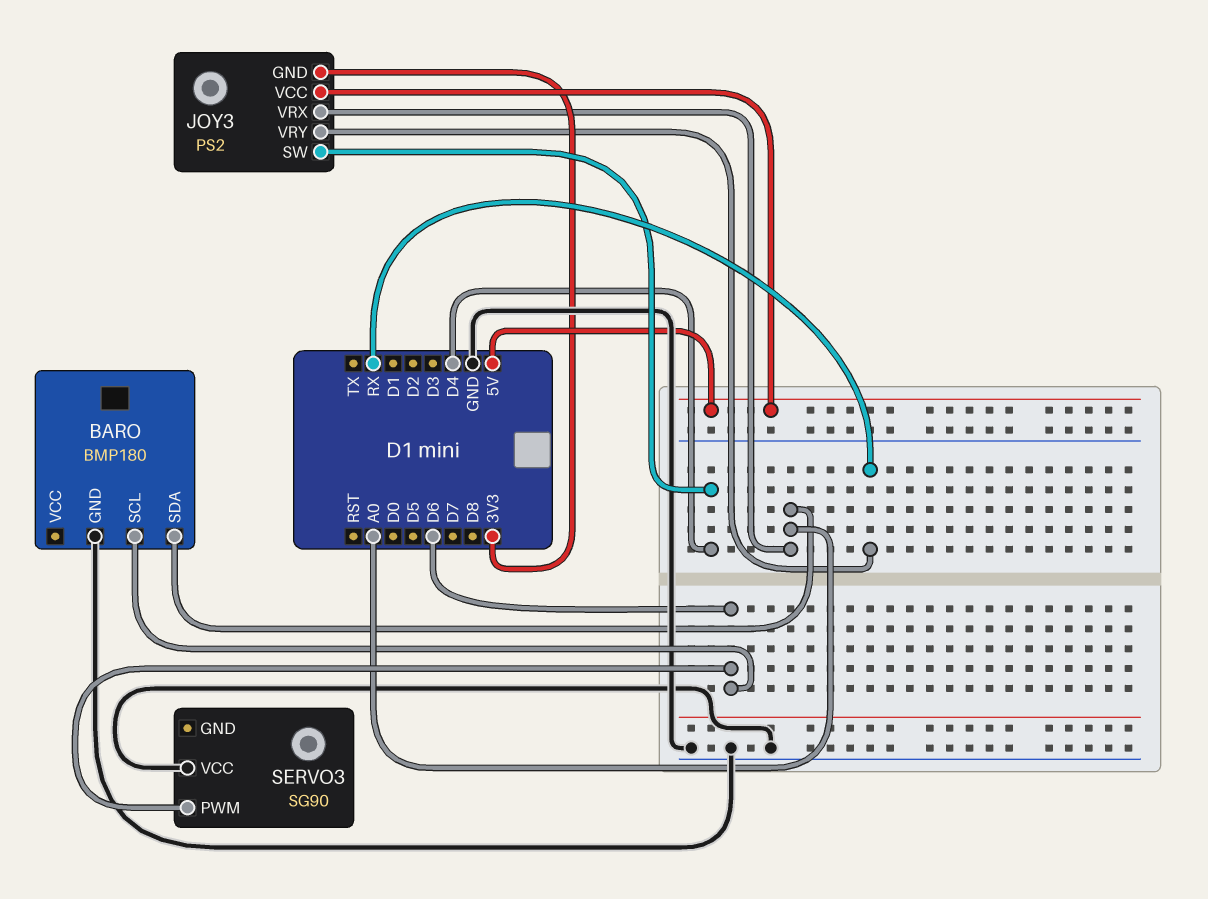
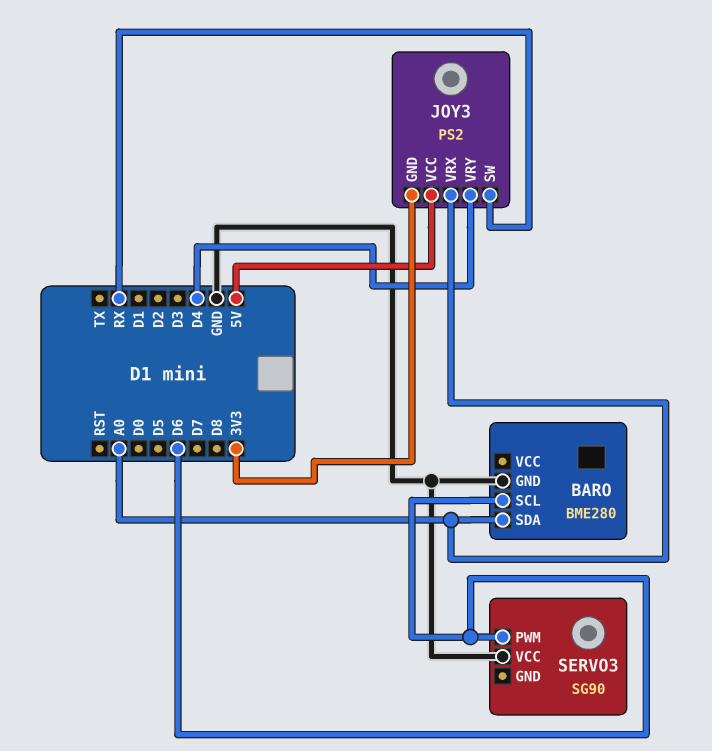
BARO: BMP180 -> BME280
JOY3 pin SW: D4 -> RX
JOY3 pin VRY: RX -> D4

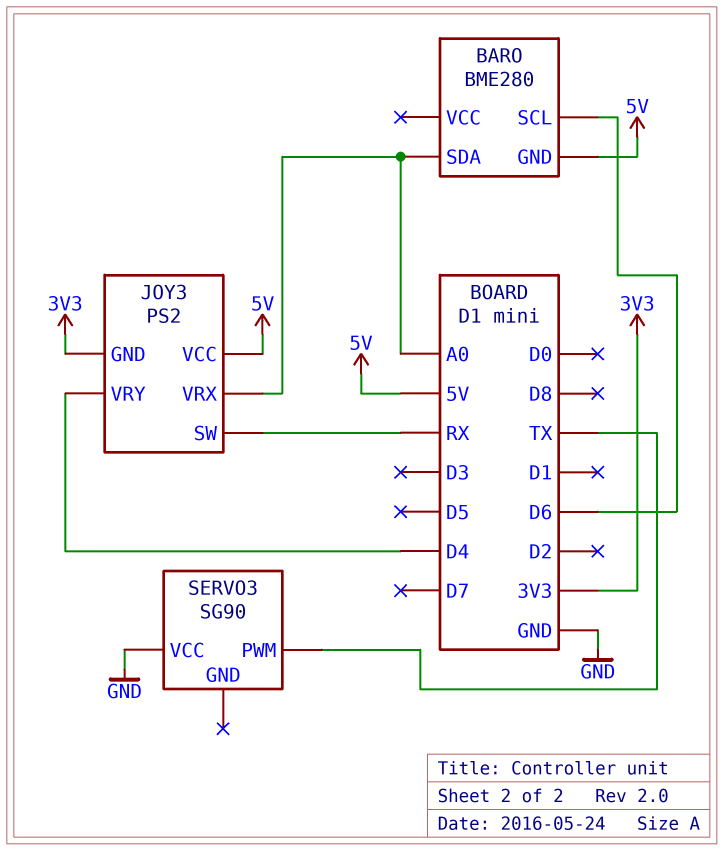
BARO pin GND: GND -> 5V
SERVO3 pin PWM: D6 -> TX

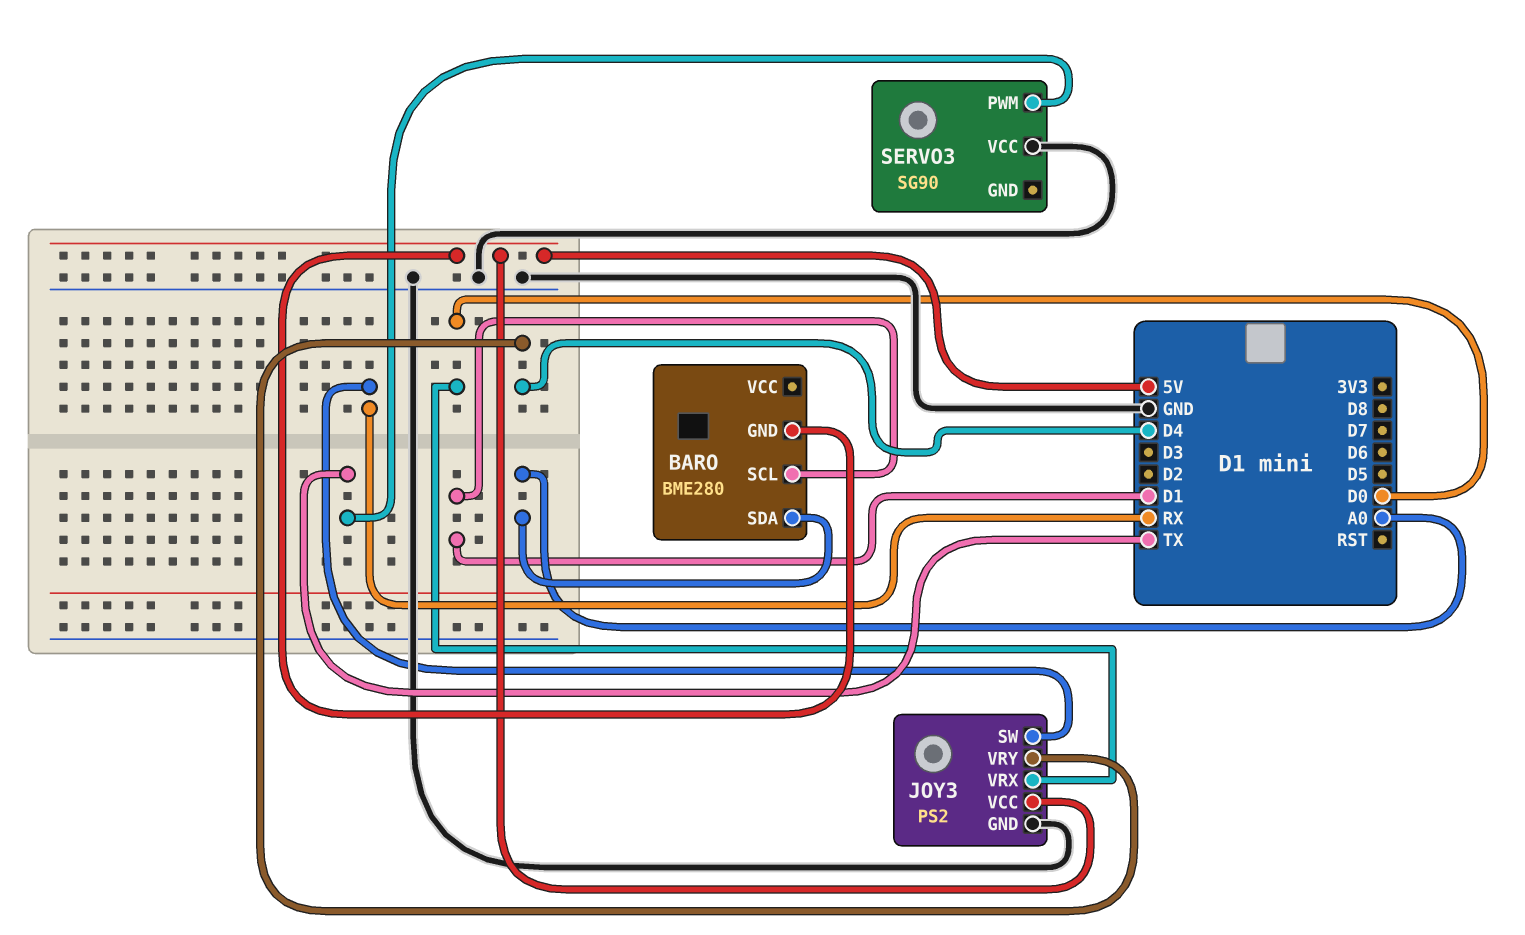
BARO pin SCL: D6 -> D1
JOY3 pin GND: 3V3 -> GND
JOY3 pin VRX: A0 -> D0

